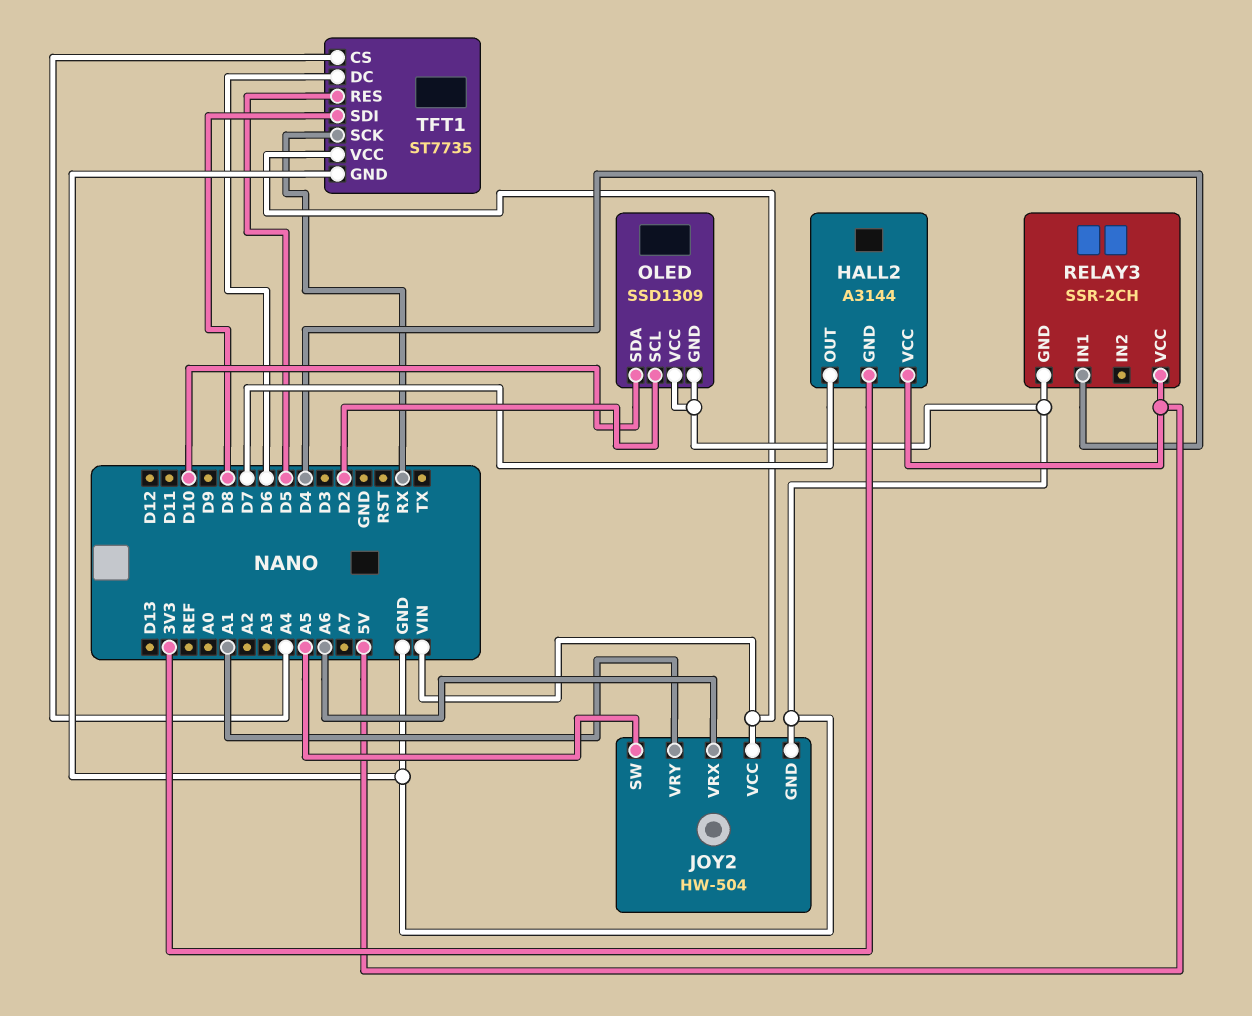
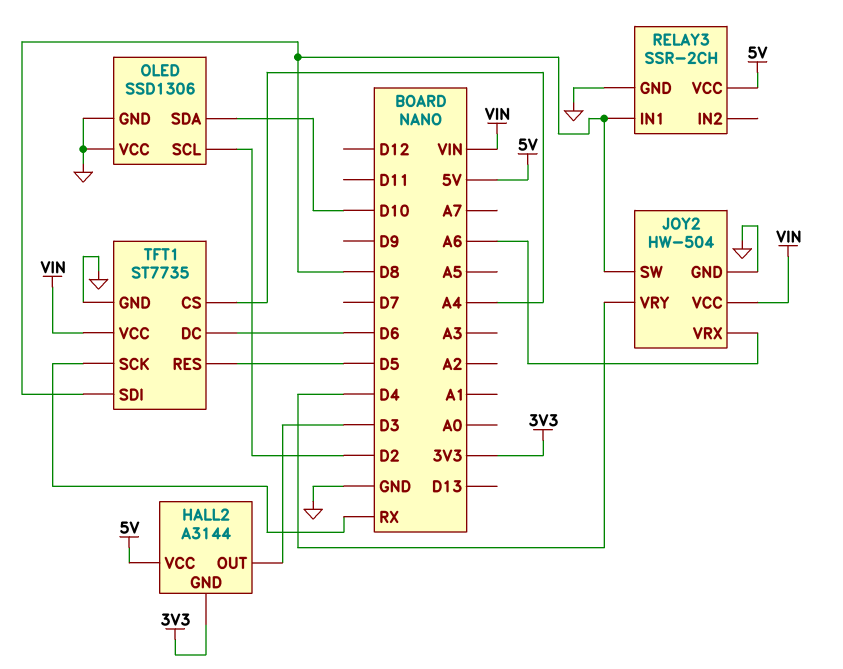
HALL2 pin OUT: D7 -> D3
JOY2 pin SW: A5 -> D8
JOY2 pin VRY: A1 -> D4
OLED: SSD1309 -> SSD1306
RELAY3 pin IN1: D4 -> D8

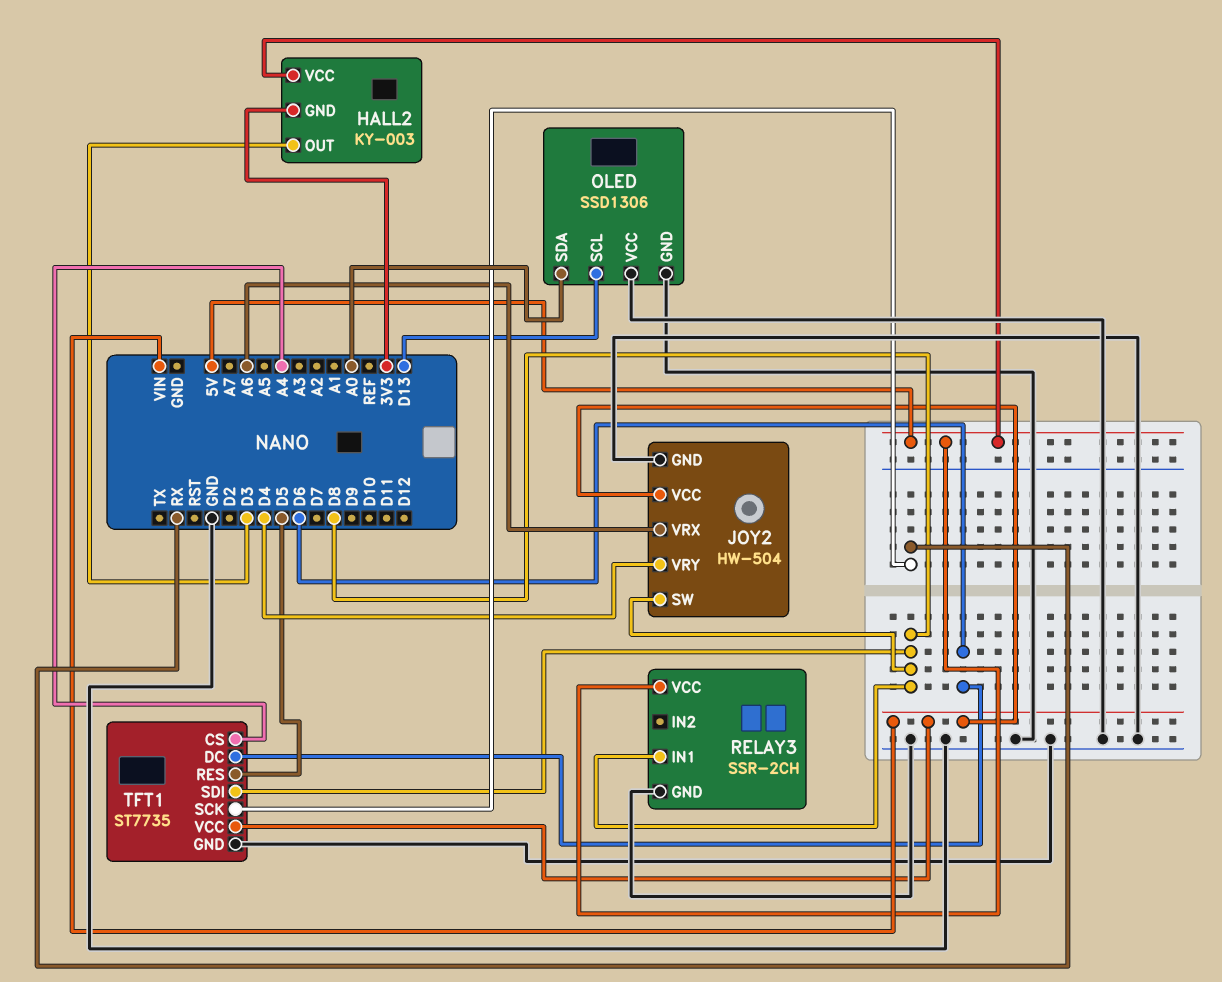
HALL2: A3144 -> KY-003
OLED pin SCL: D2 -> D13
OLED pin SDA: D10 -> A0

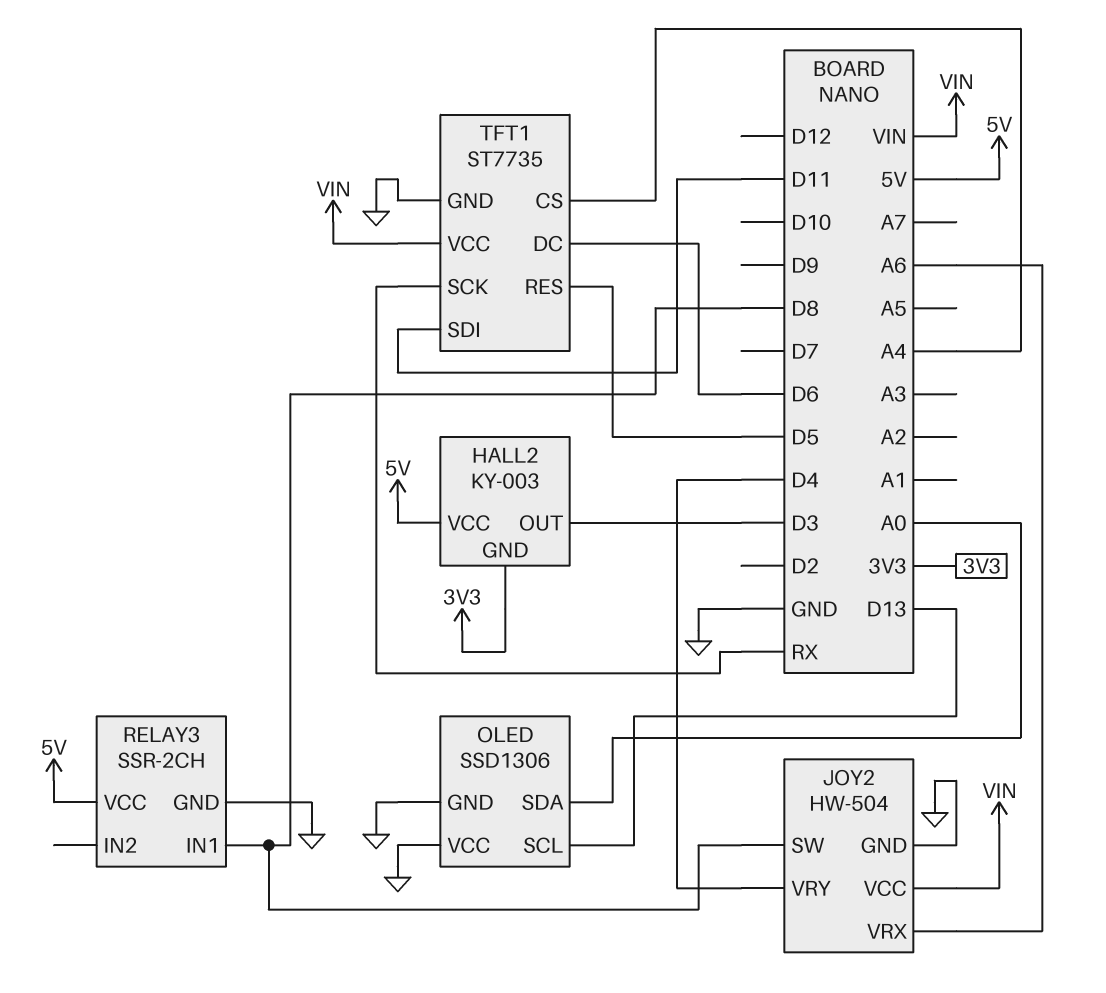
TFT1 pin SDI: D8 -> D11

